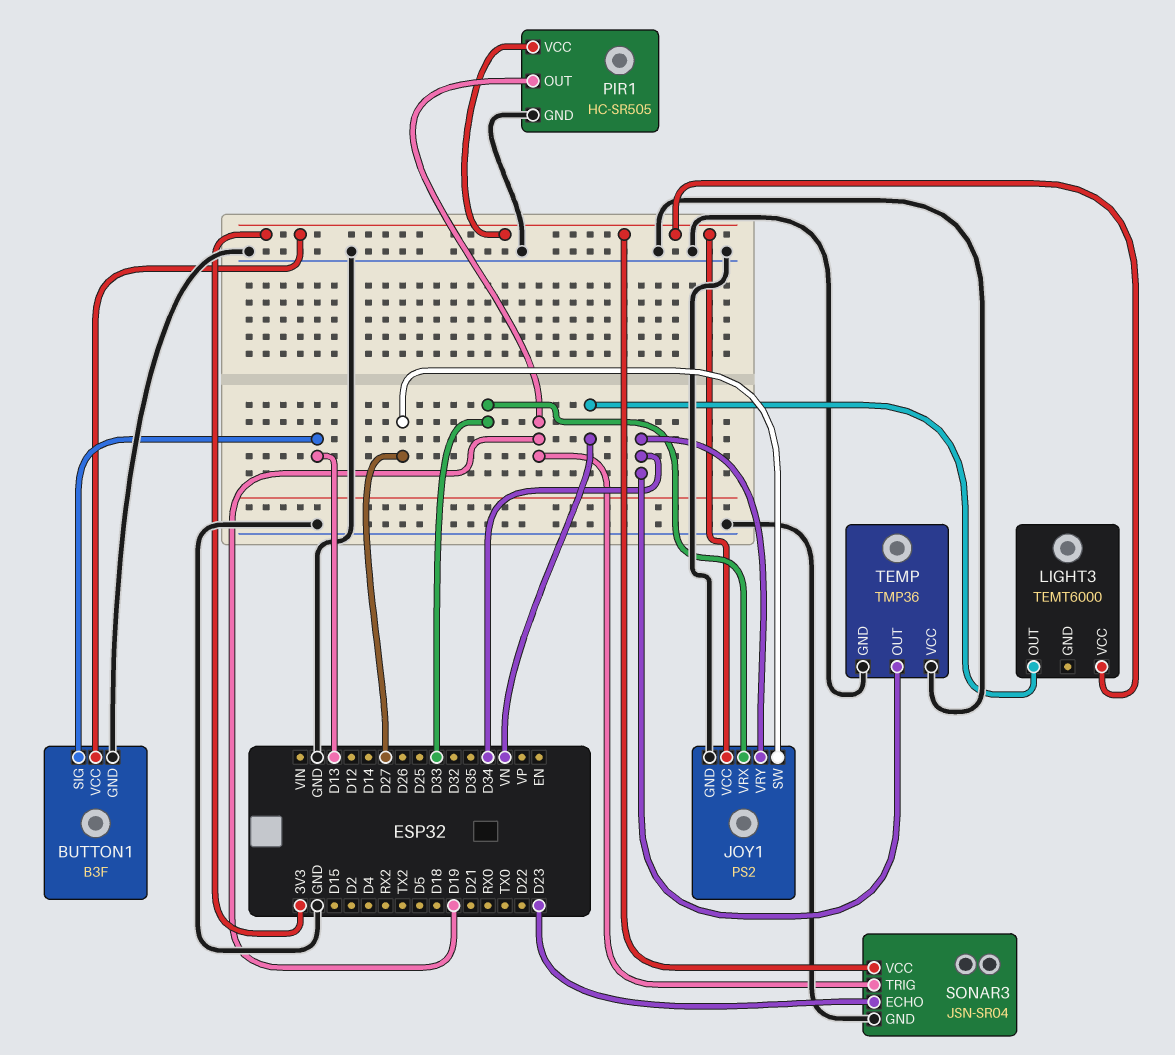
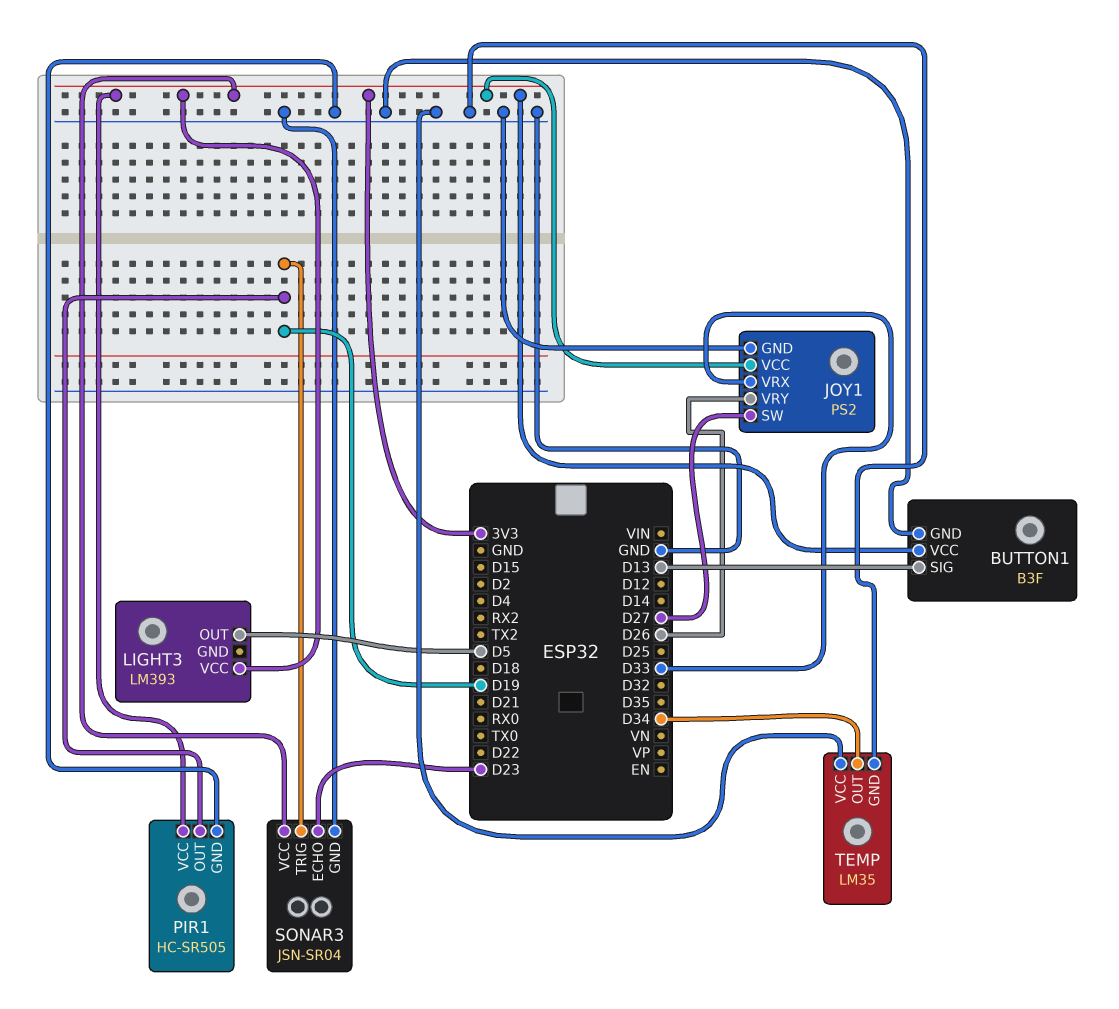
JOY1 pin VRY: D34 -> D26
LIGHT3: TEMT6000 -> LM393
LIGHT3 pin OUT: VN -> D5
TEMP: TMP36 -> LM35

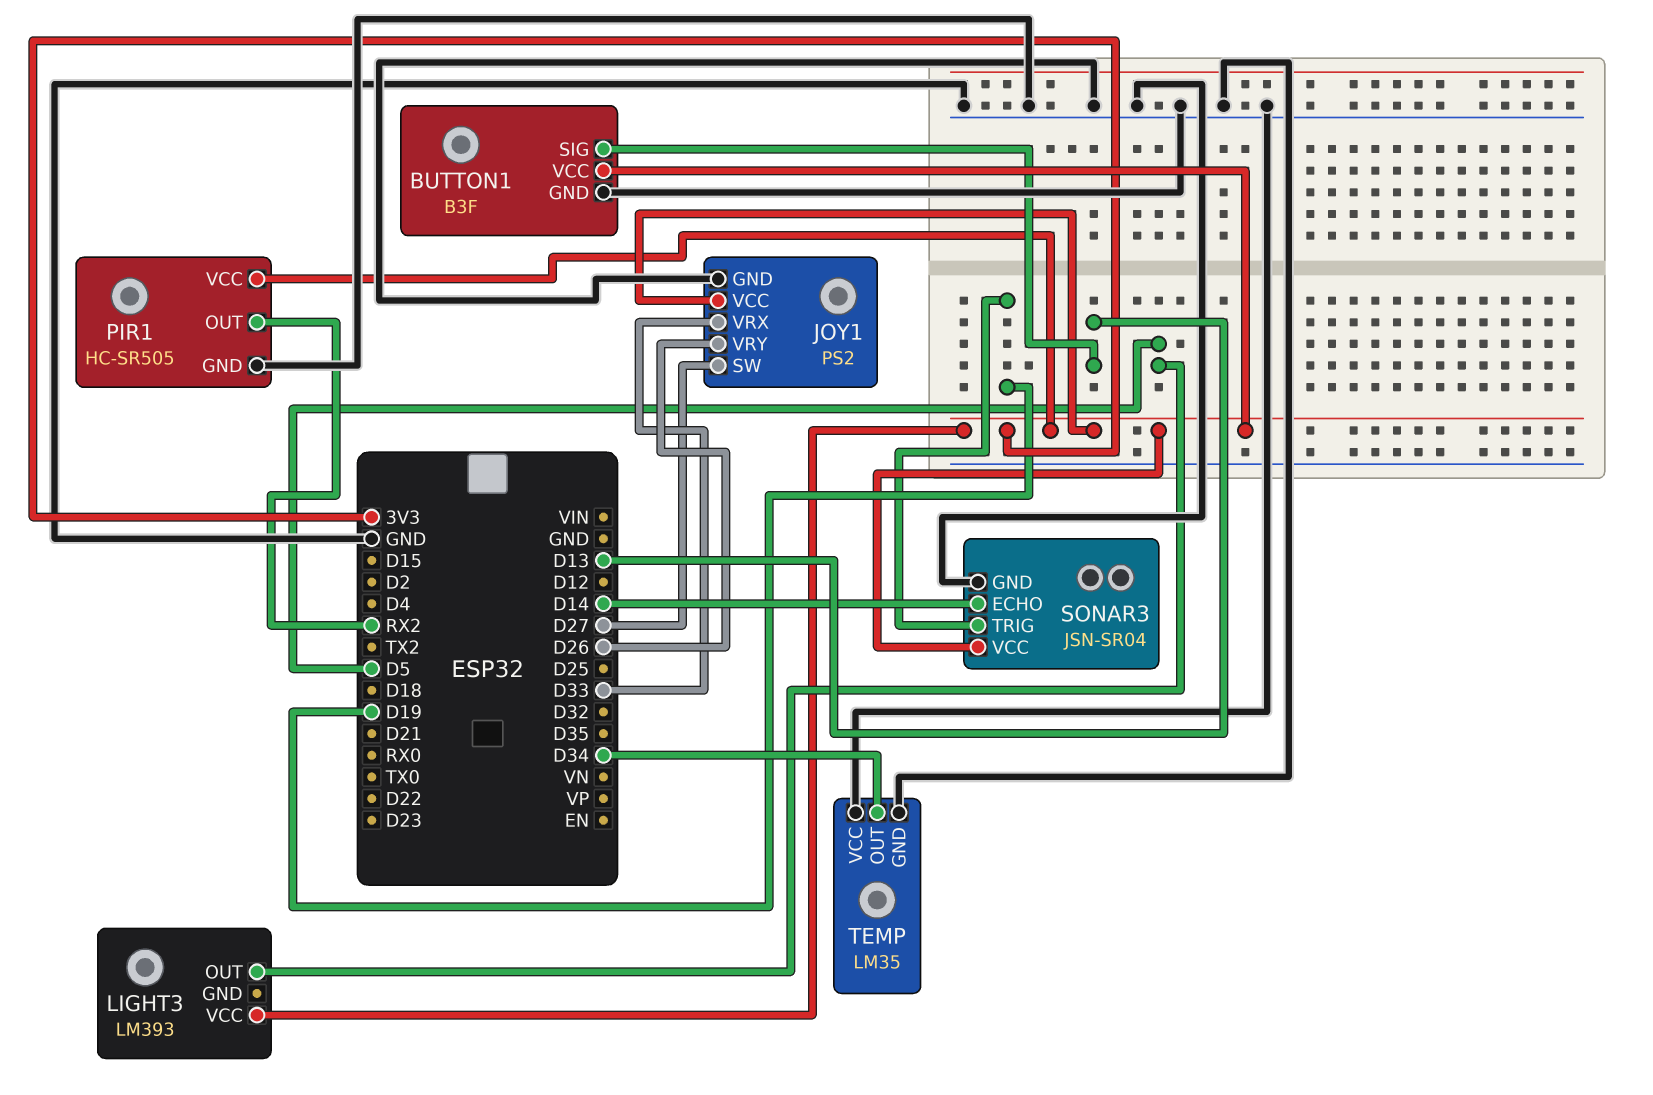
PIR1 pin OUT: D19 -> RX2
SONAR3 pin ECHO: D23 -> D14

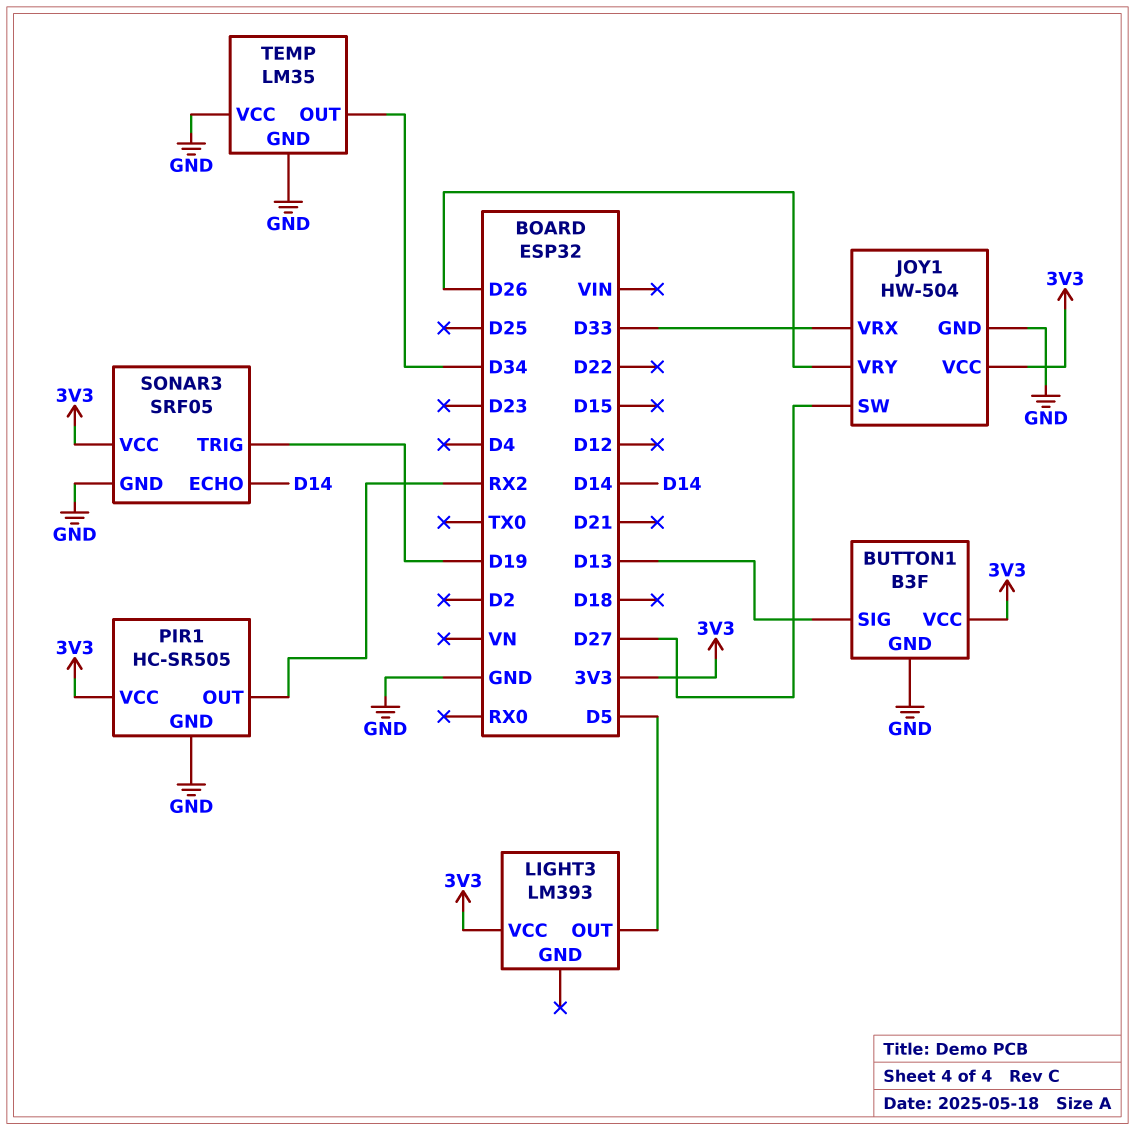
JOY1: PS2 -> HW-504
SONAR3: JSN-SR04 -> SRF05

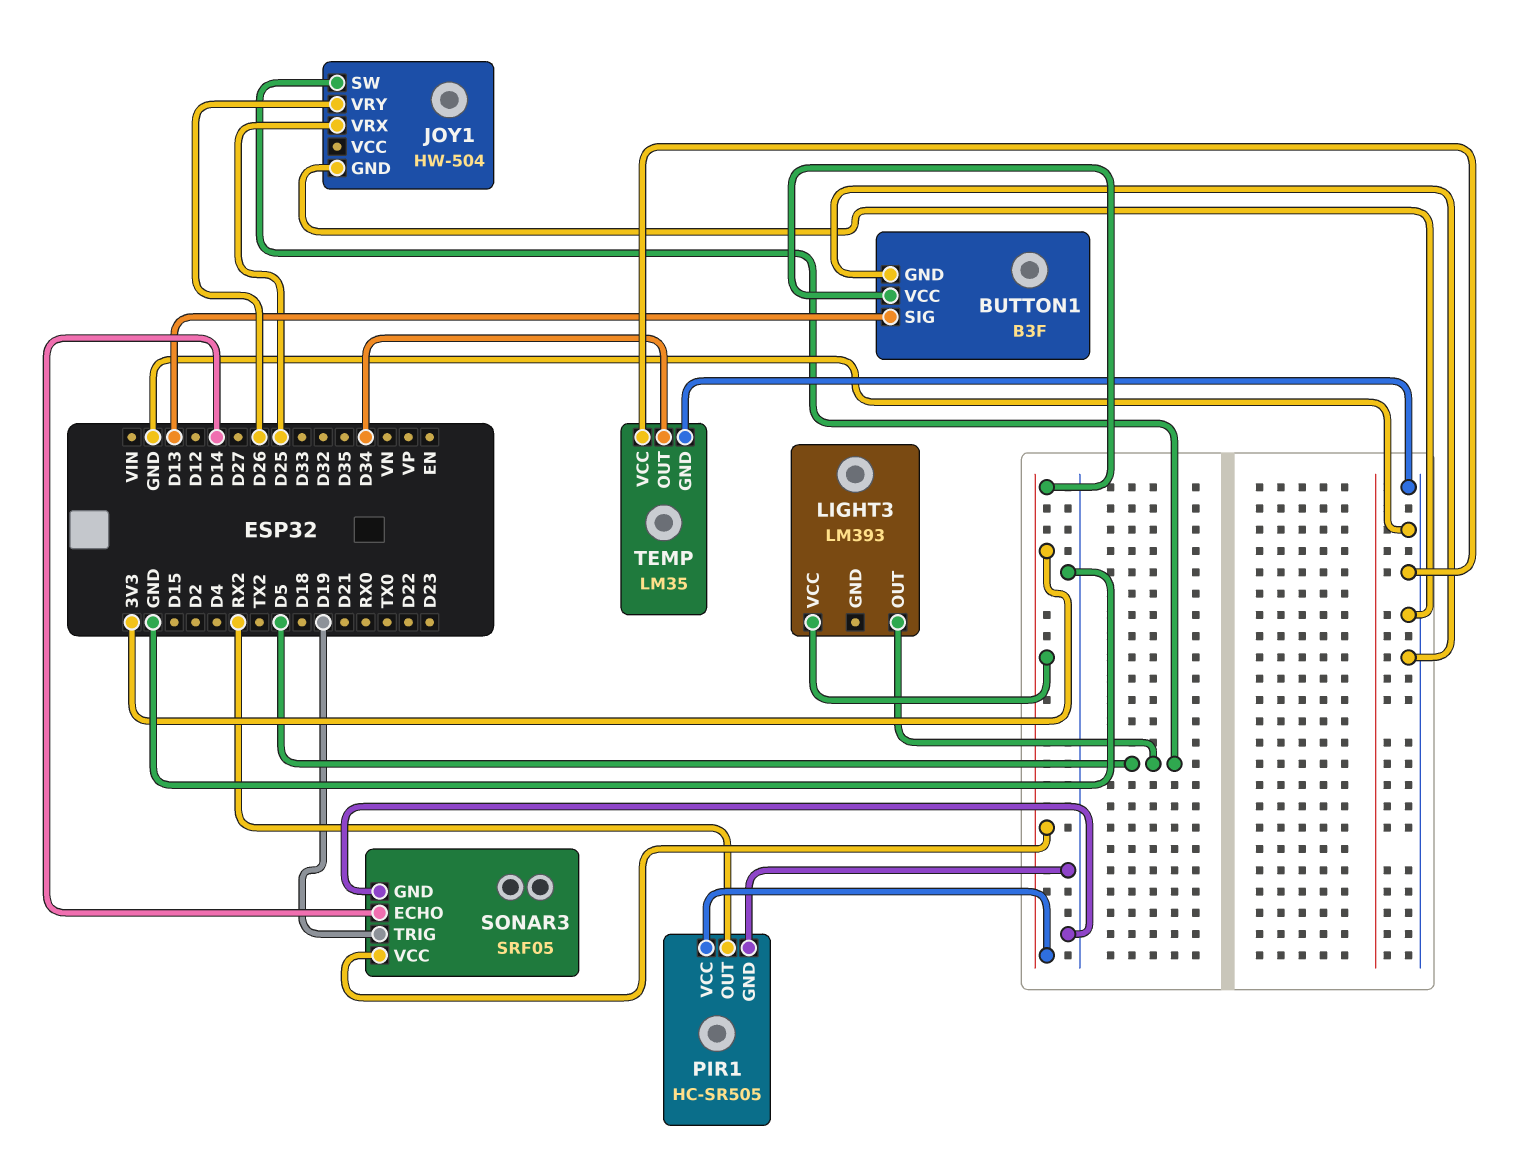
JOY1 pin SW: D27 -> D5
JOY1 pin VCC: 3V3 -> none
JOY1 pin VRX: D33 -> D25

